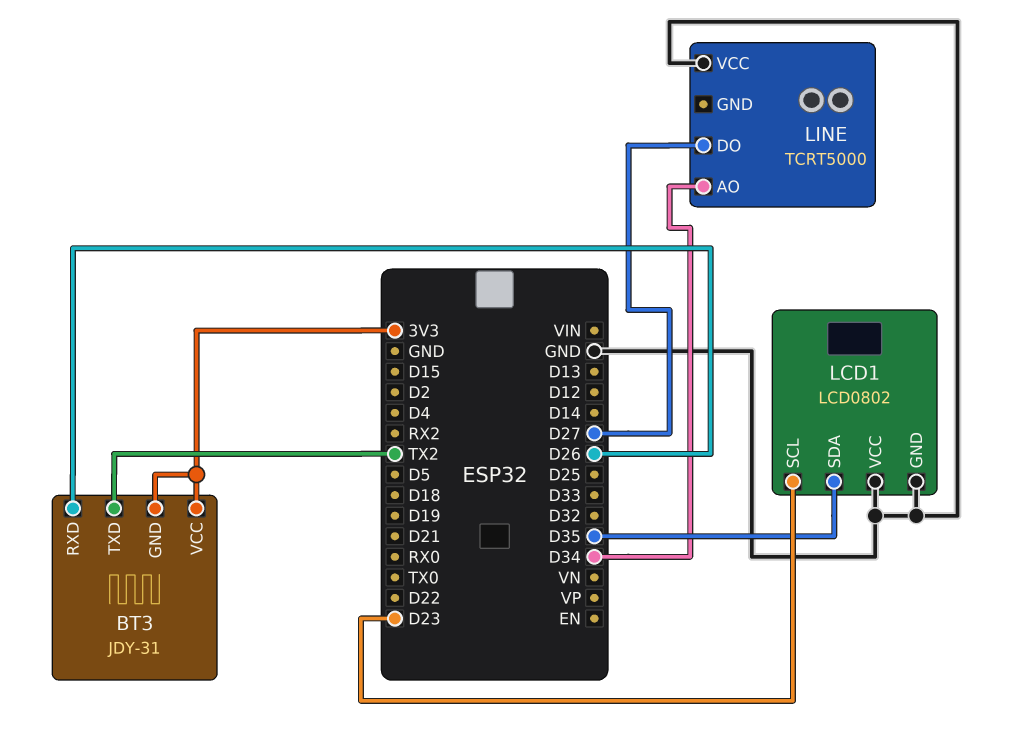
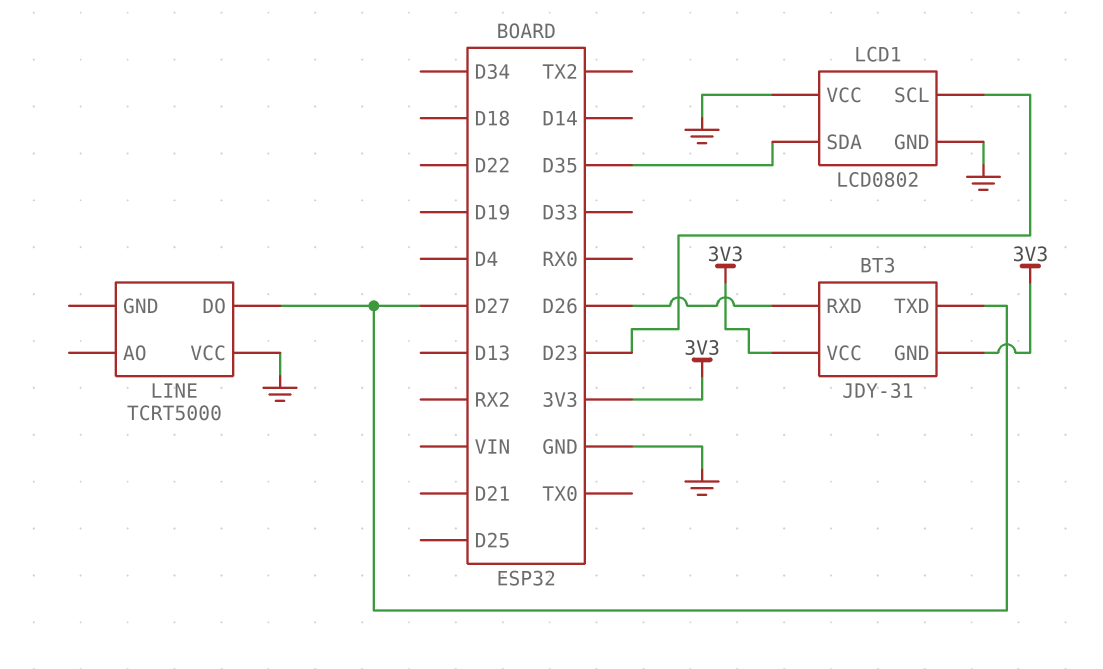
BT3 pin TXD: TX2 -> D27
LINE pin AO: D34 -> none

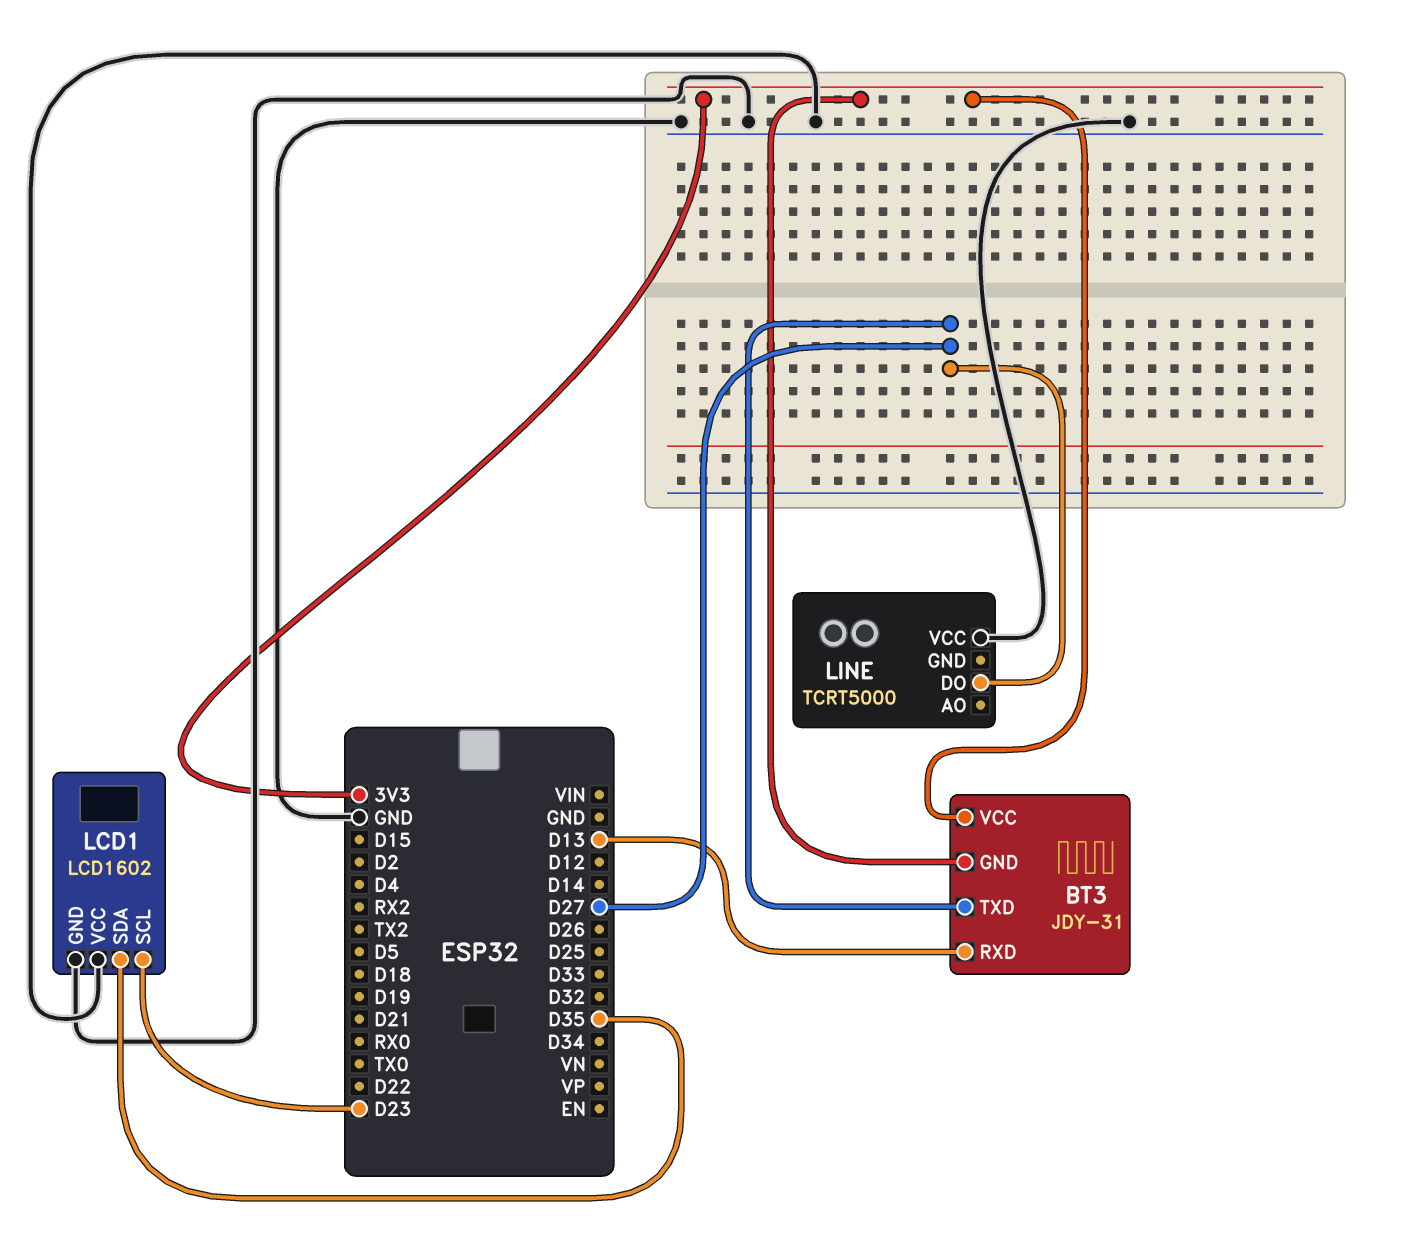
BT3 pin RXD: D26 -> D13
LCD1: LCD0802 -> LCD1602

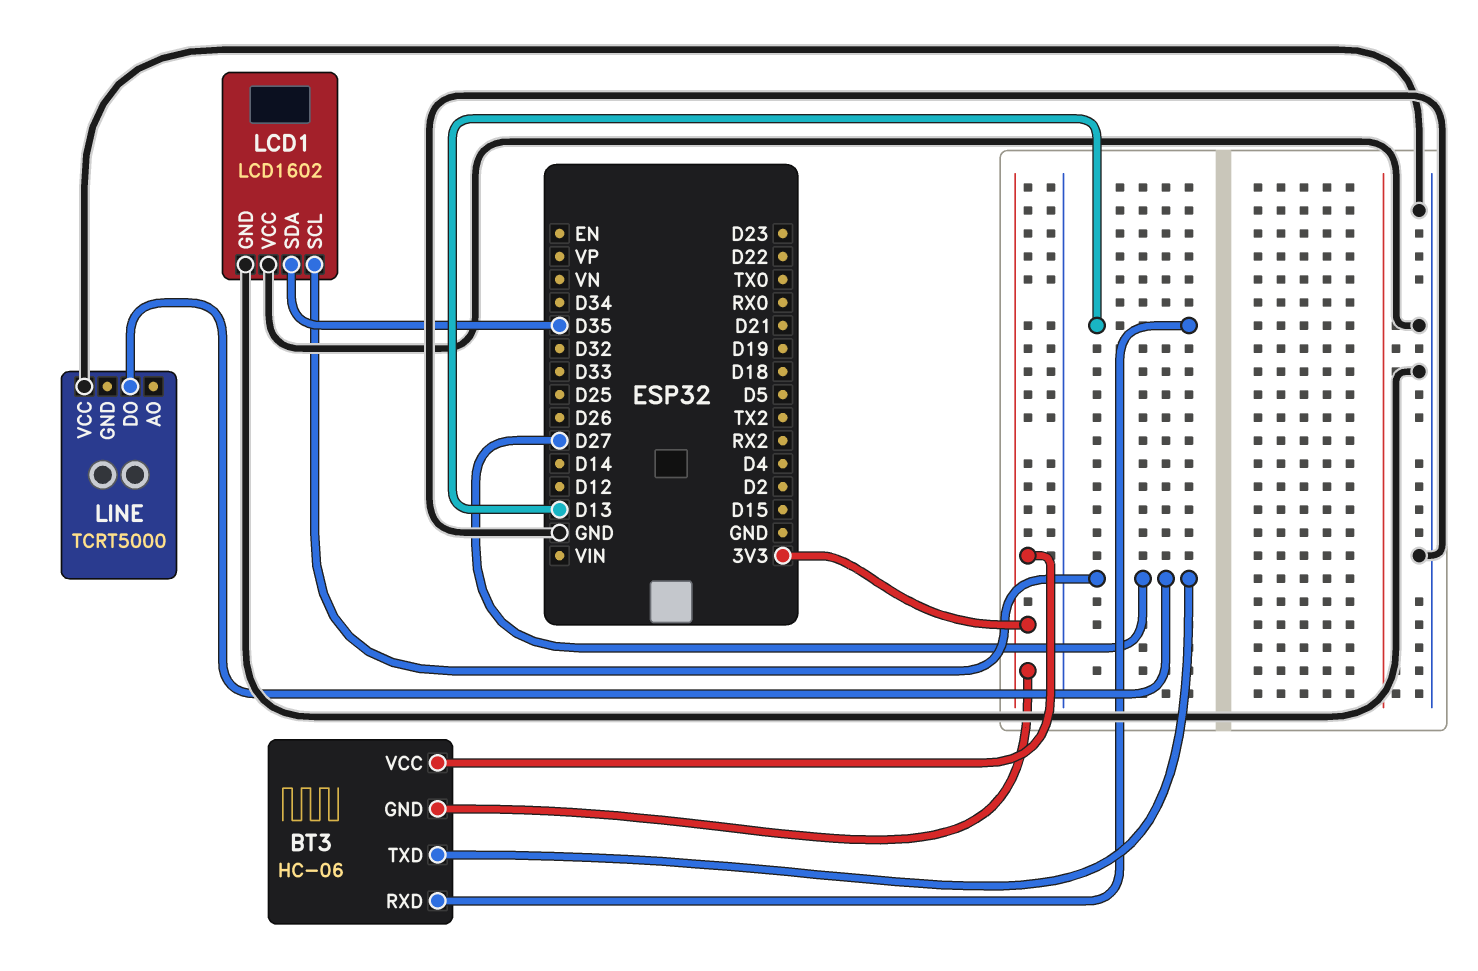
BT3: JDY-31 -> HC-06
LCD1 pin SCL: D23 -> D27

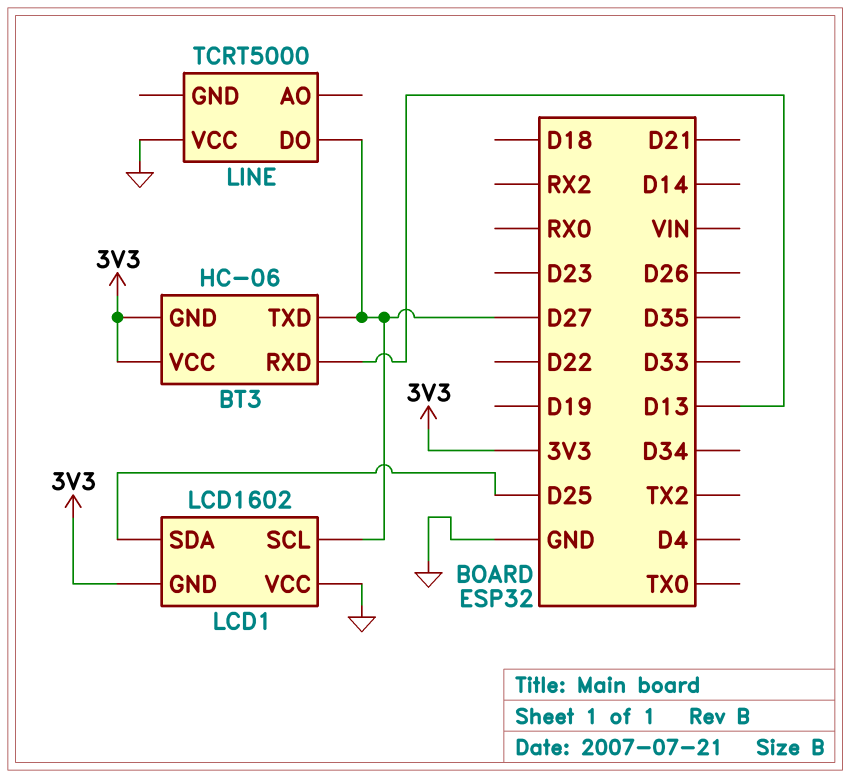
LCD1 pin GND: GND -> 3V3
LCD1 pin SDA: D35 -> D25

